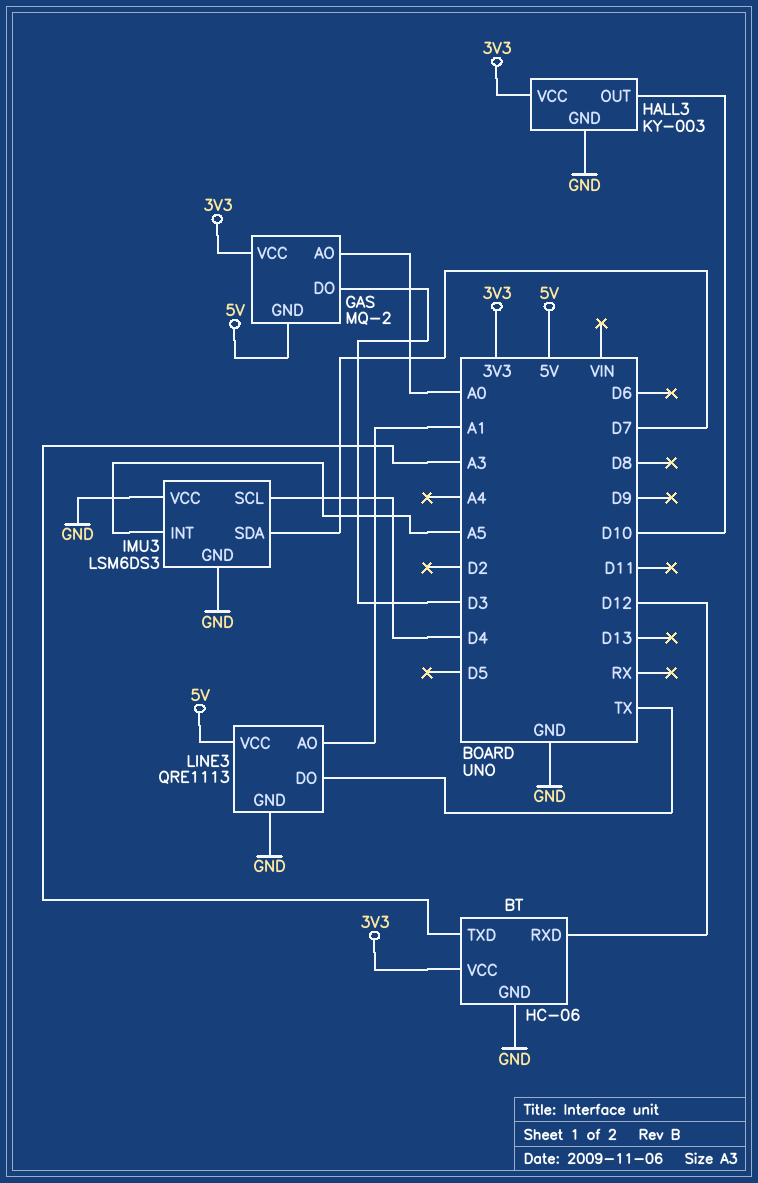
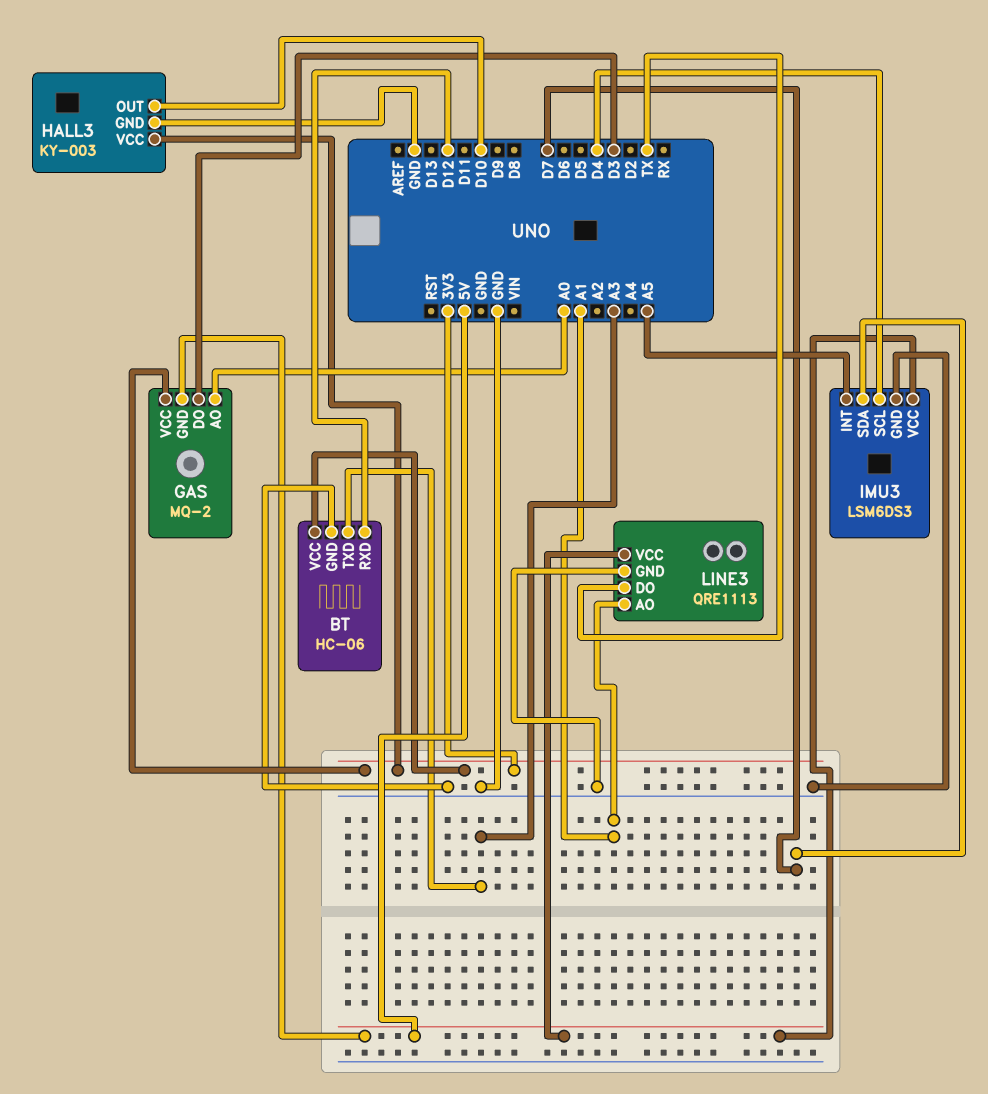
IMU3 pin VCC: GND -> 5V

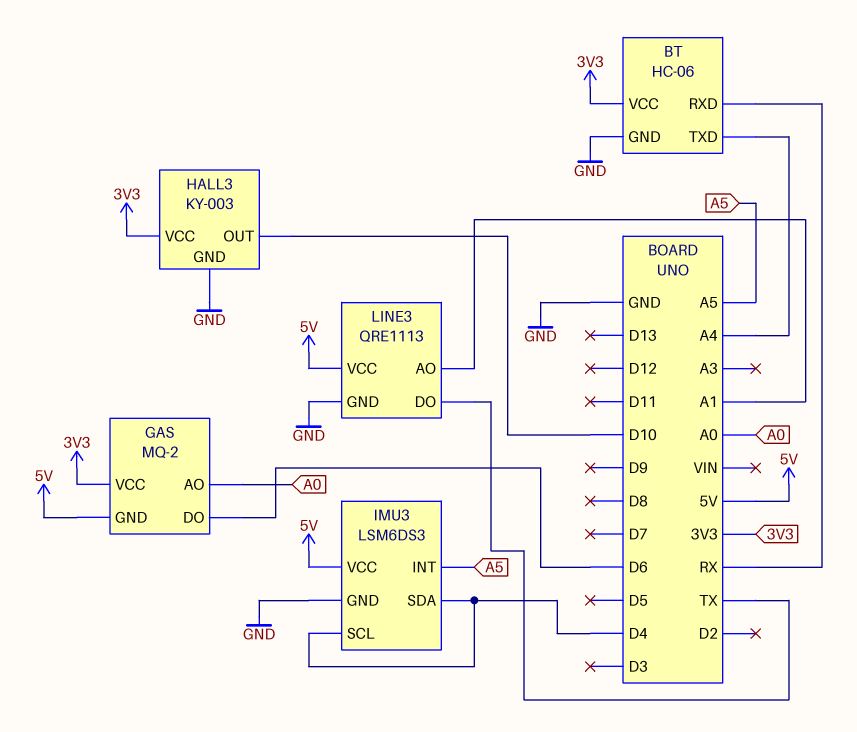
BT pin RXD: D12 -> RX
BT pin TXD: A3 -> A4
GAS pin DO: D3 -> D6
IMU3 pin SDA: D7 -> D4

